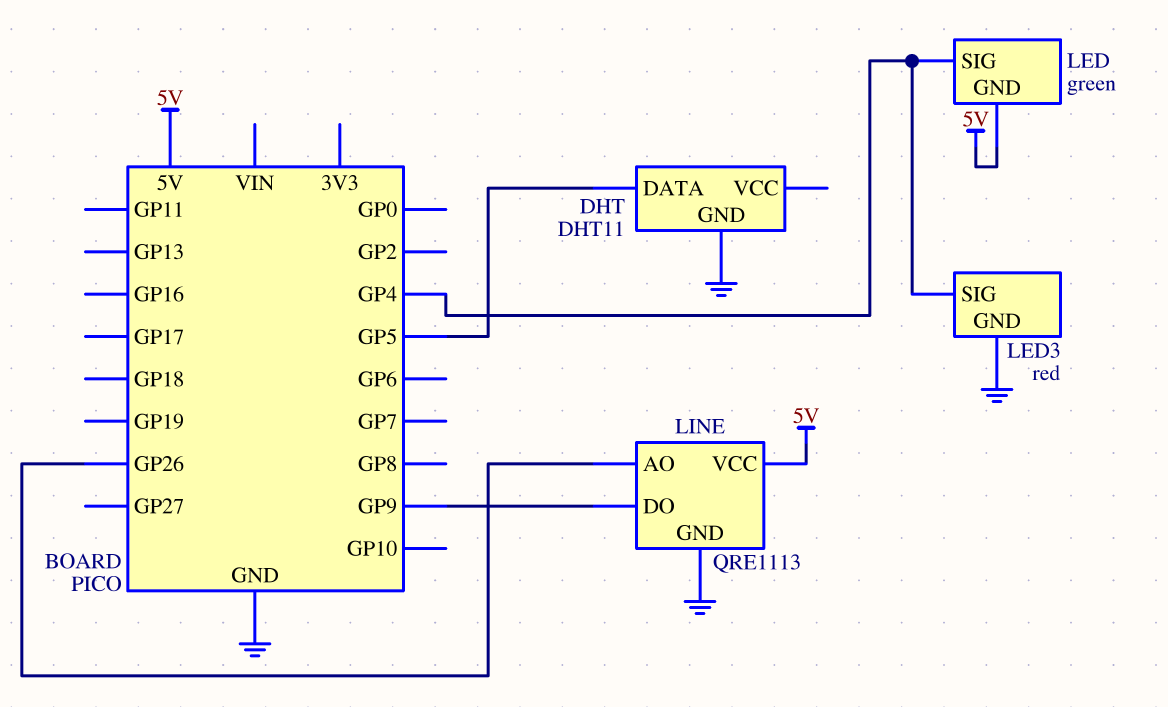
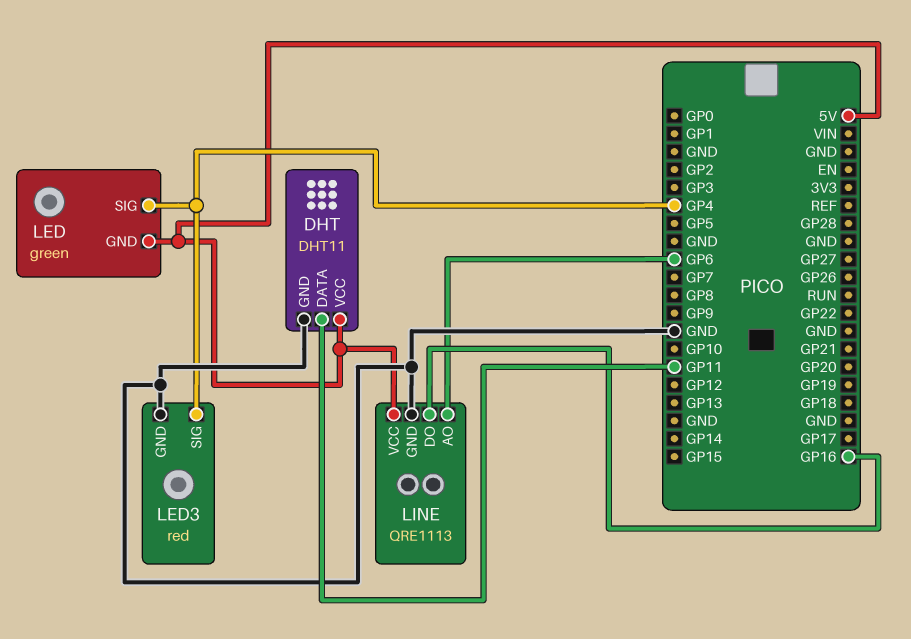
DHT pin DATA: GP5 -> GP11
DHT pin VCC: none -> 5V
LINE pin AO: GP26 -> GP6
LINE pin DO: GP9 -> GP16

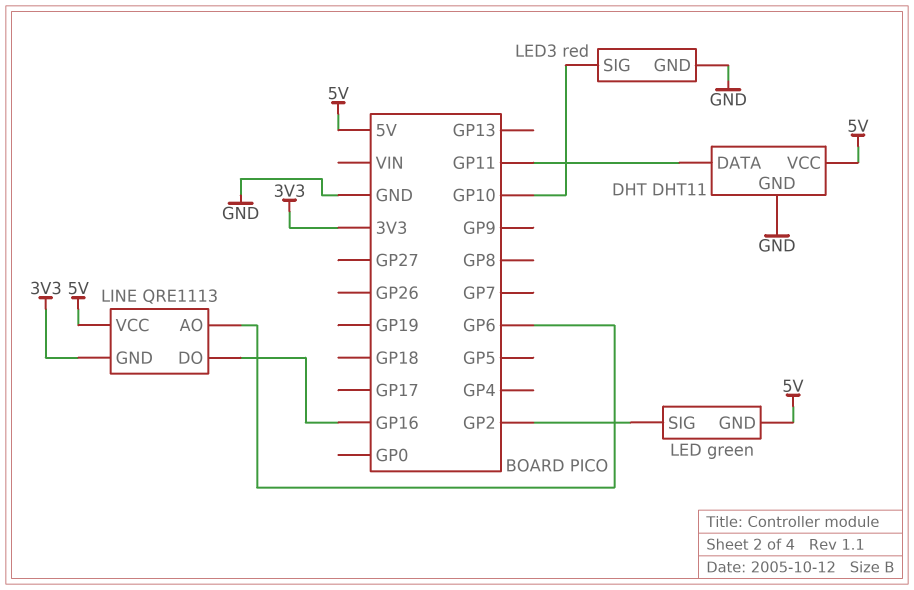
LED pin SIG: GP4 -> GP2
LED3 pin SIG: GP4 -> GP10
LINE pin GND: GND -> 3V3

